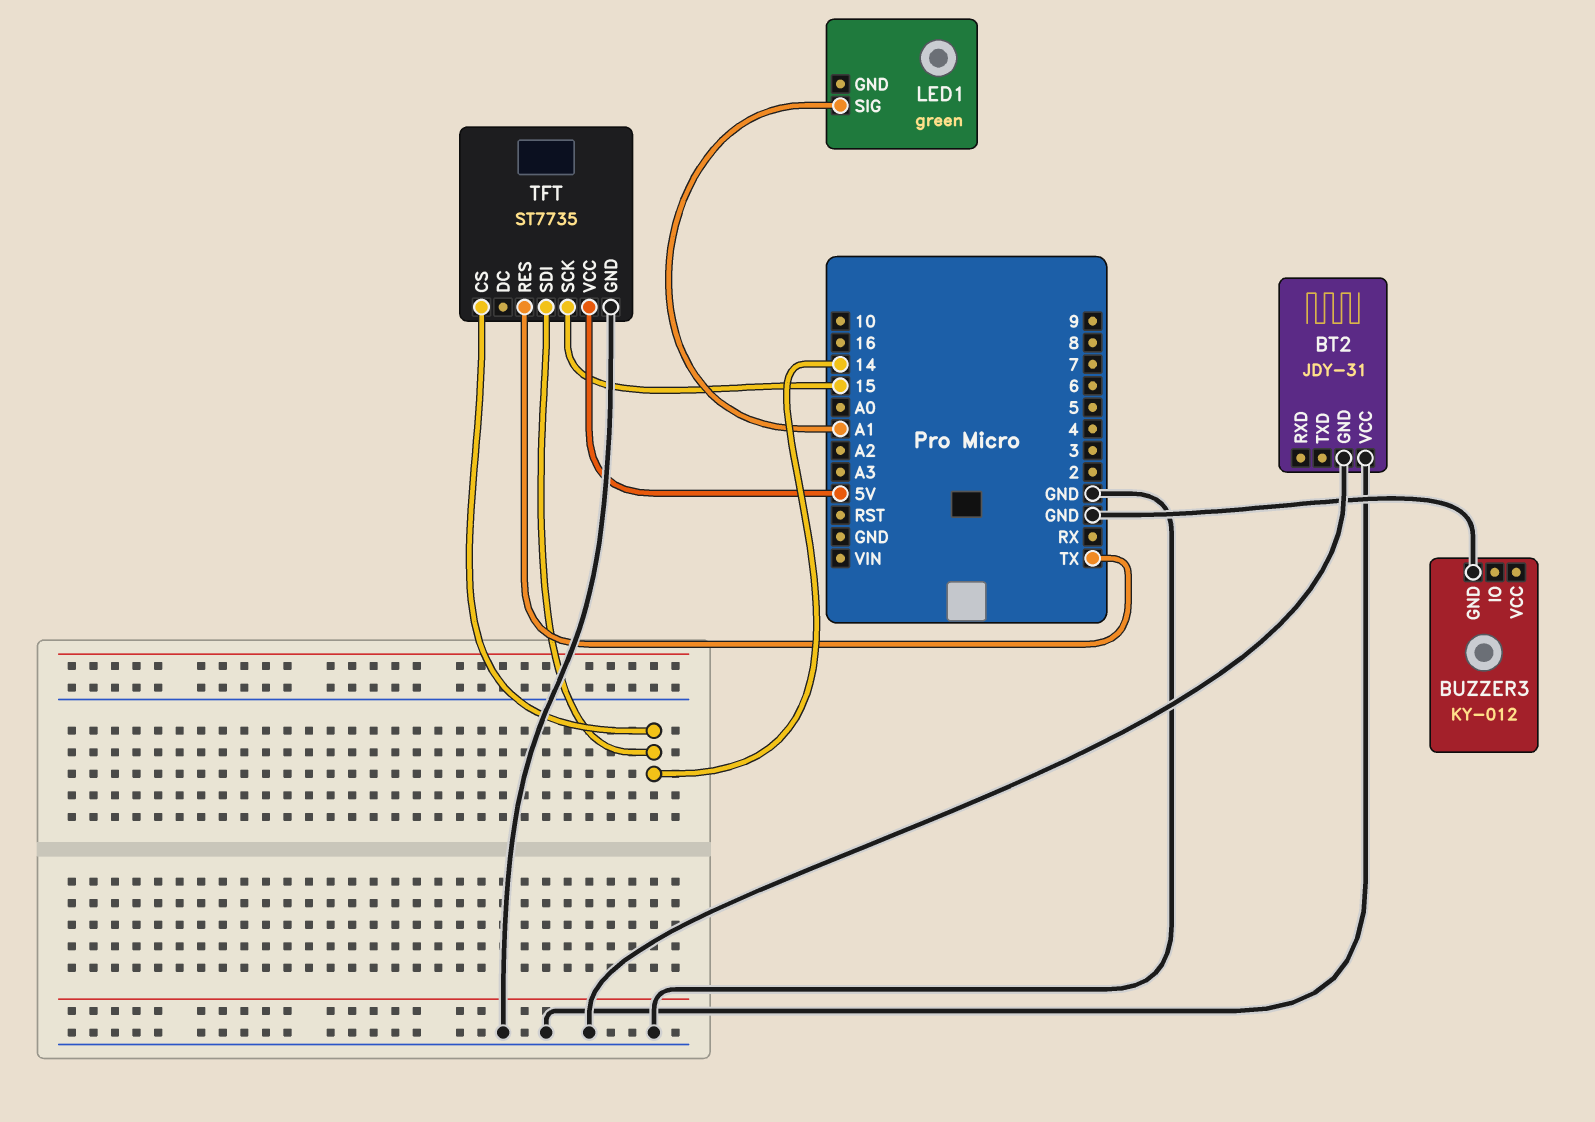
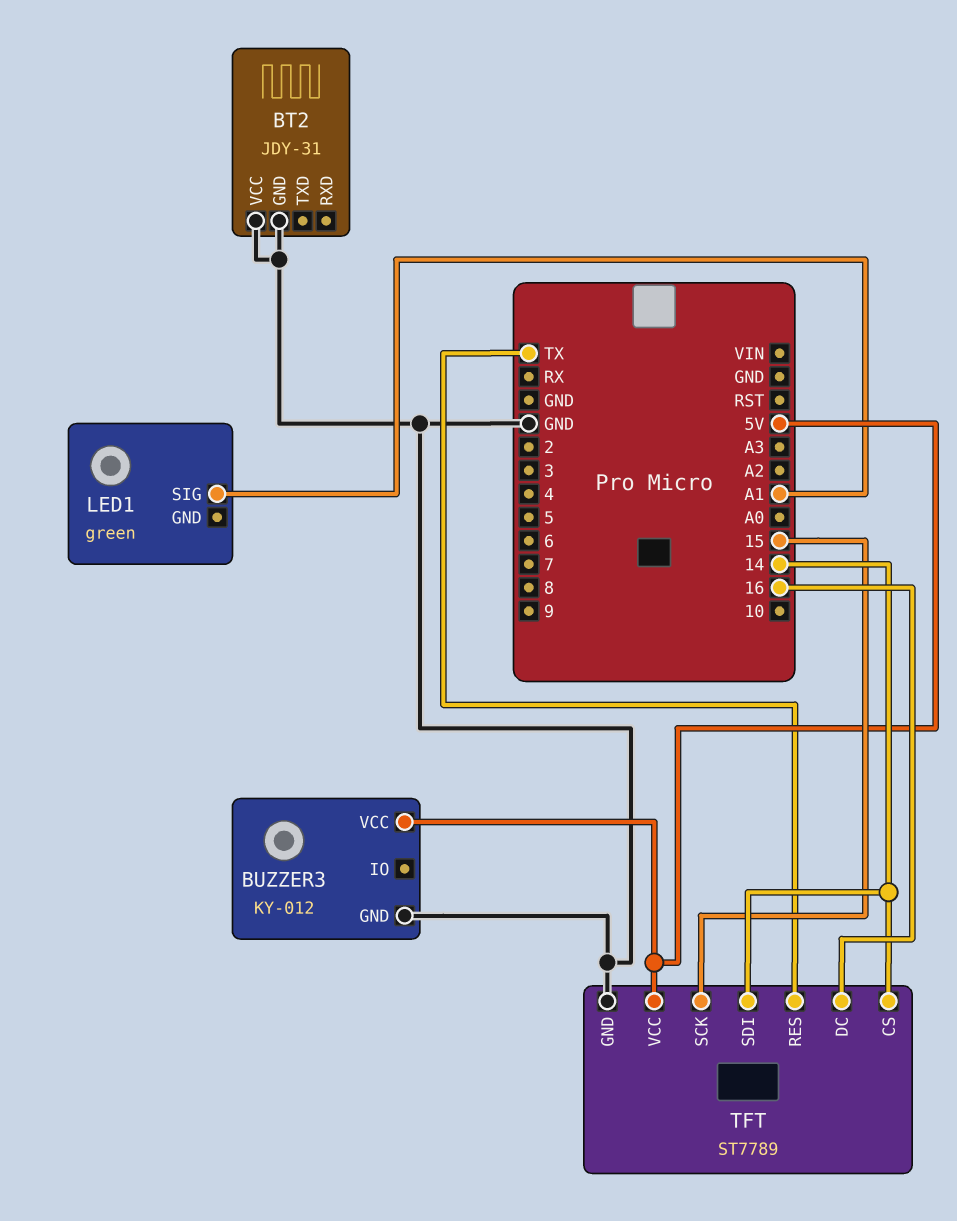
BUZZER3 pin VCC: none -> 5V
TFT: ST7735 -> ST7789
TFT pin DC: none -> 16

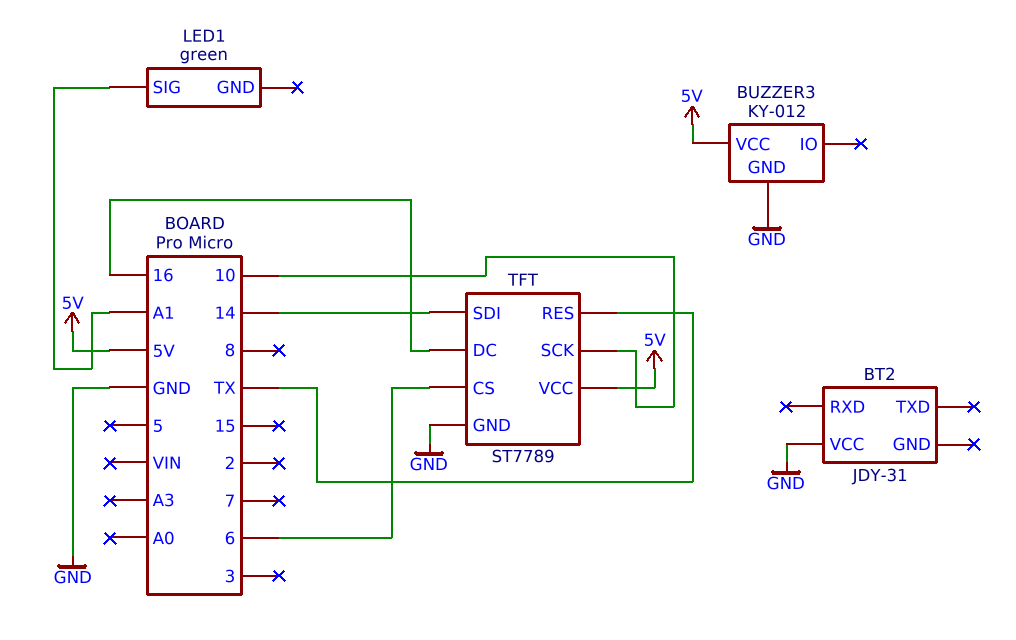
BT2 pin GND: GND -> none
TFT pin CS: 14 -> 6
TFT pin SCK: 15 -> 10

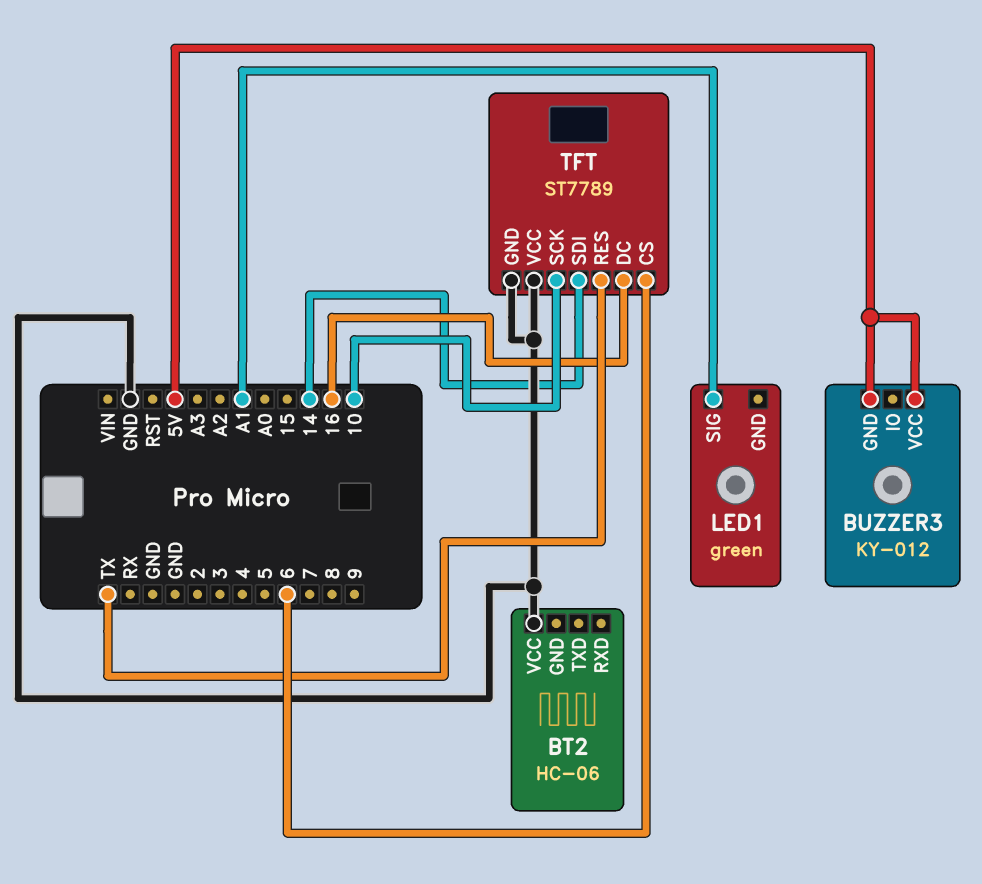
BT2: JDY-31 -> HC-06
BUZZER3 pin GND: GND -> 5V
TFT pin VCC: 5V -> GND

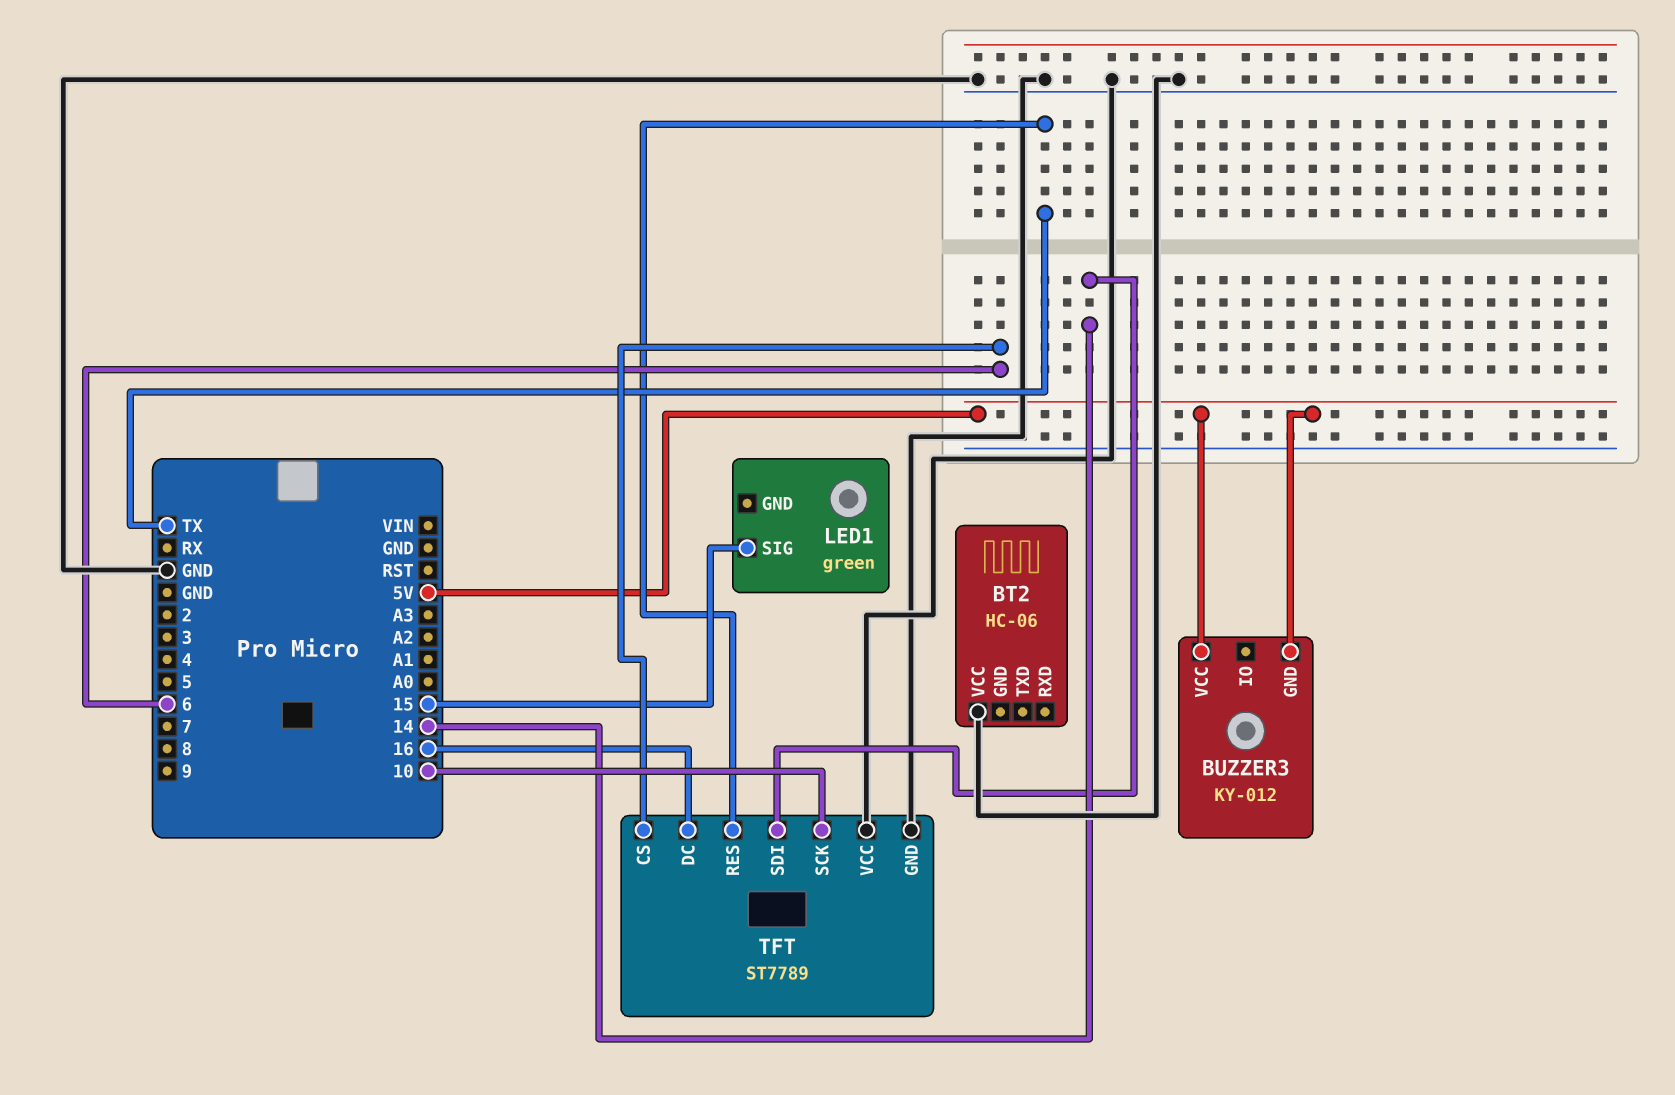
LED1 pin SIG: A1 -> 15

